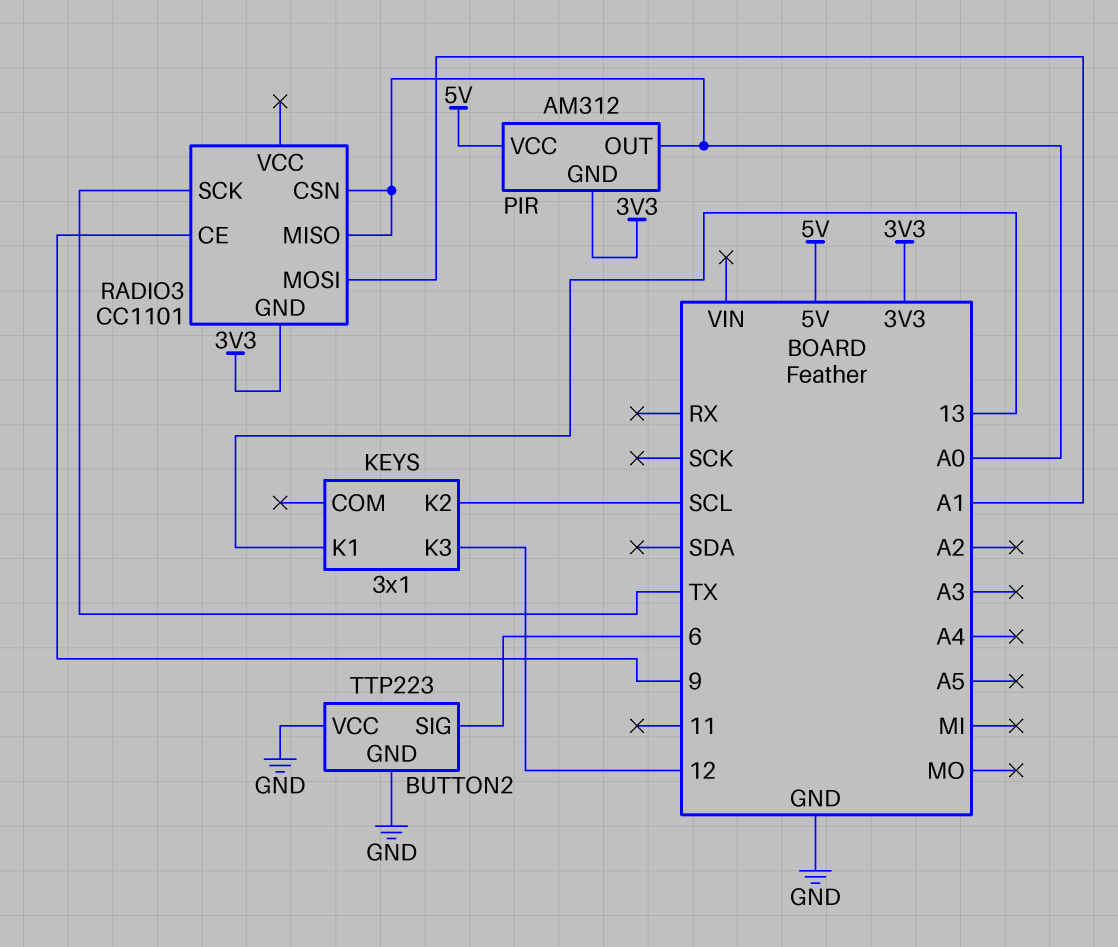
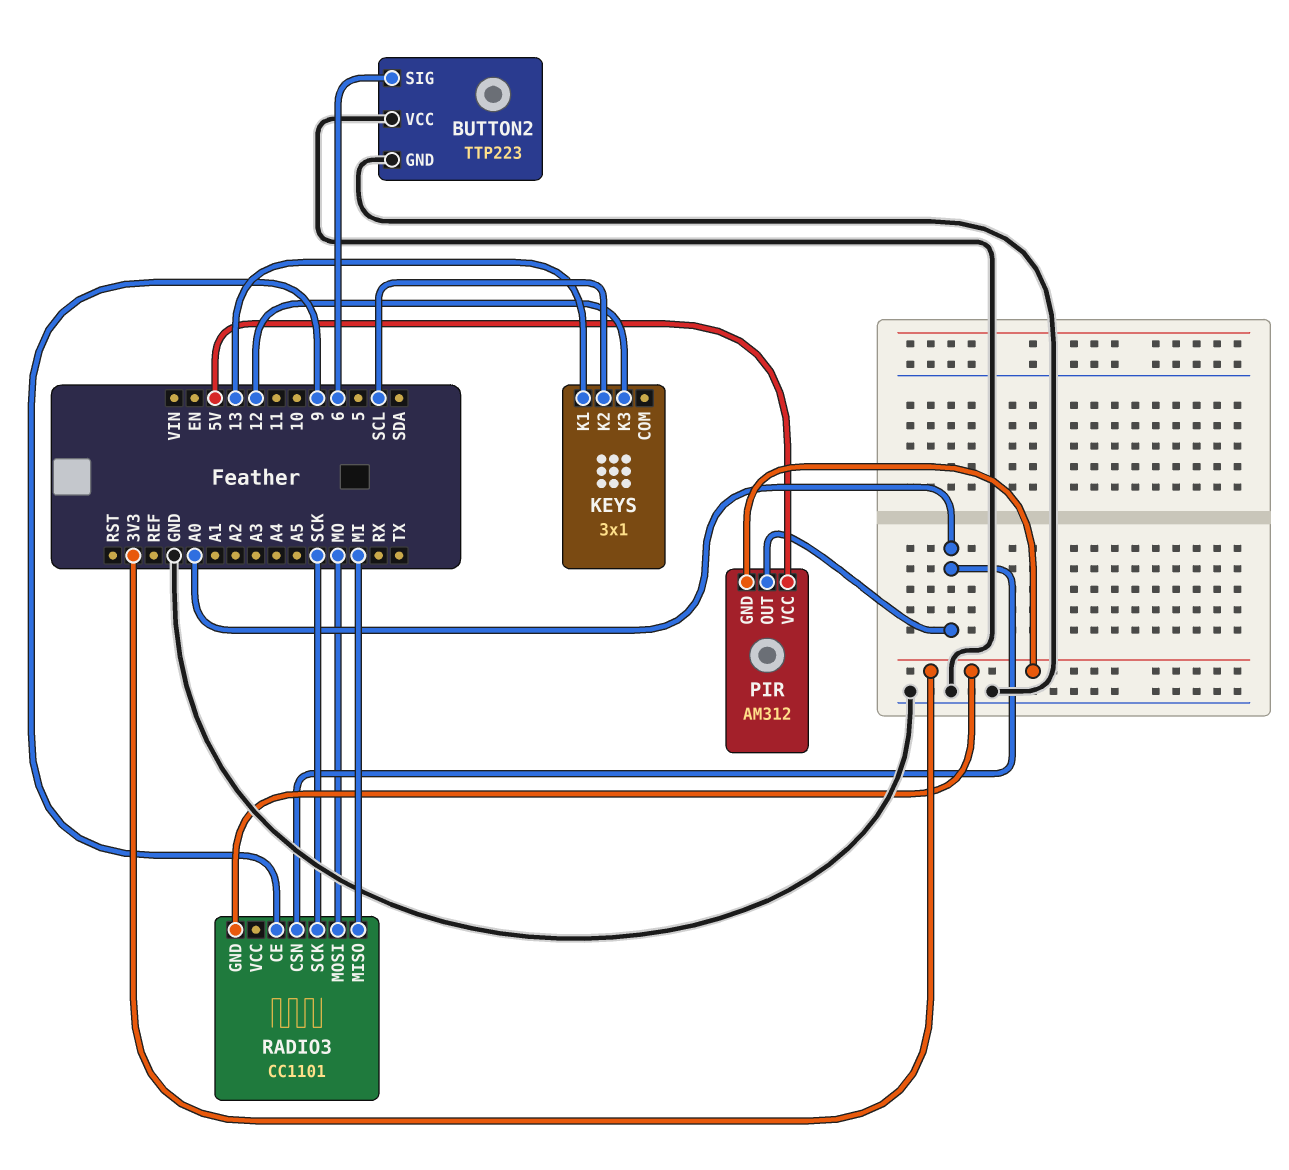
RADIO3 pin MISO: A0 -> MI
RADIO3 pin MOSI: A1 -> MO
RADIO3 pin SCK: TX -> SCK

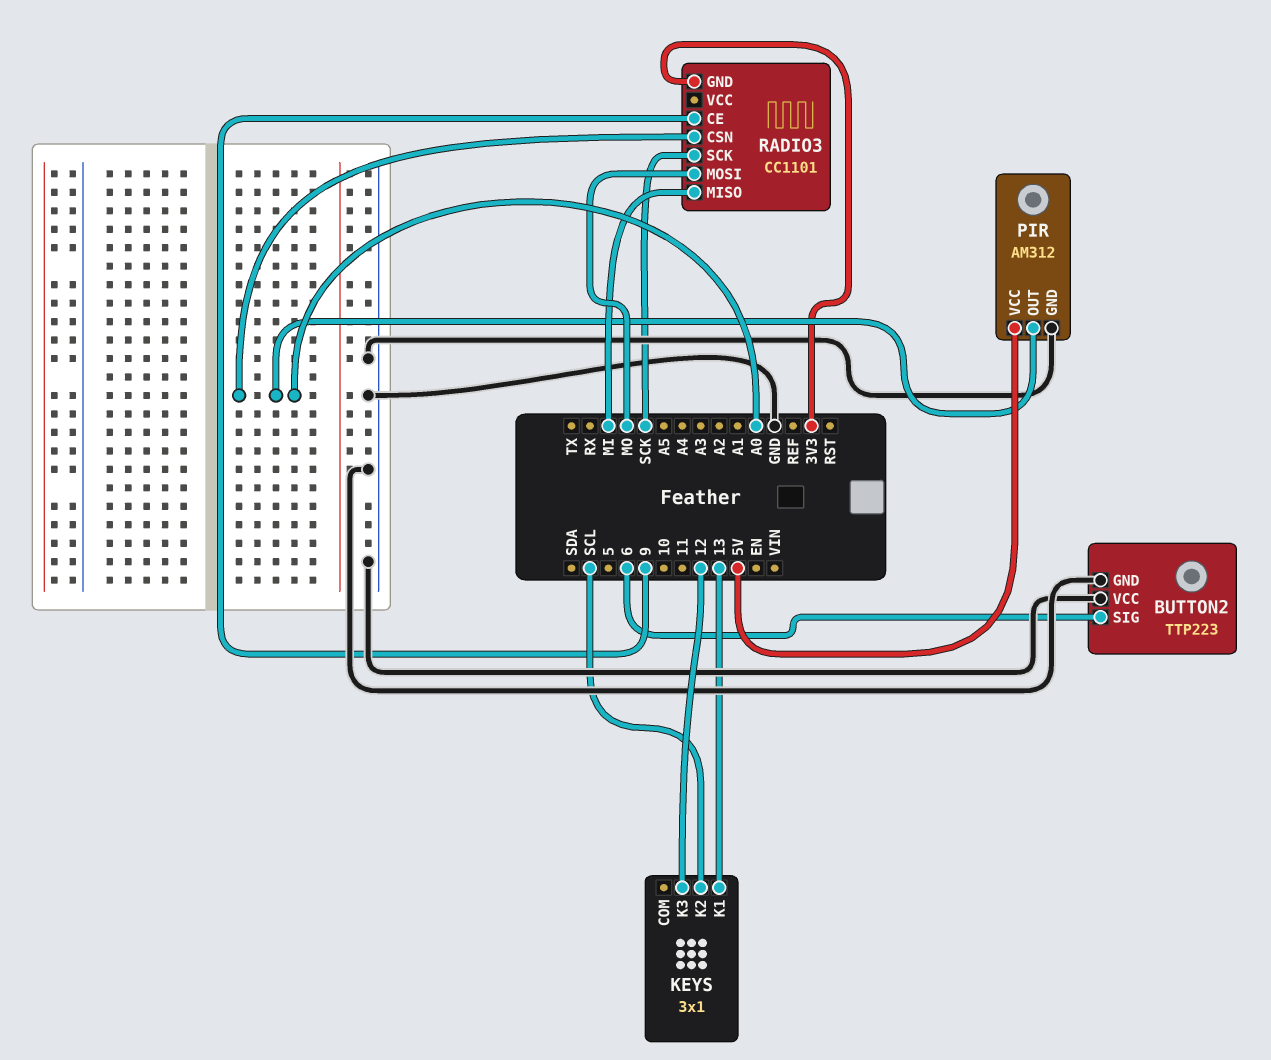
PIR pin GND: 3V3 -> GND

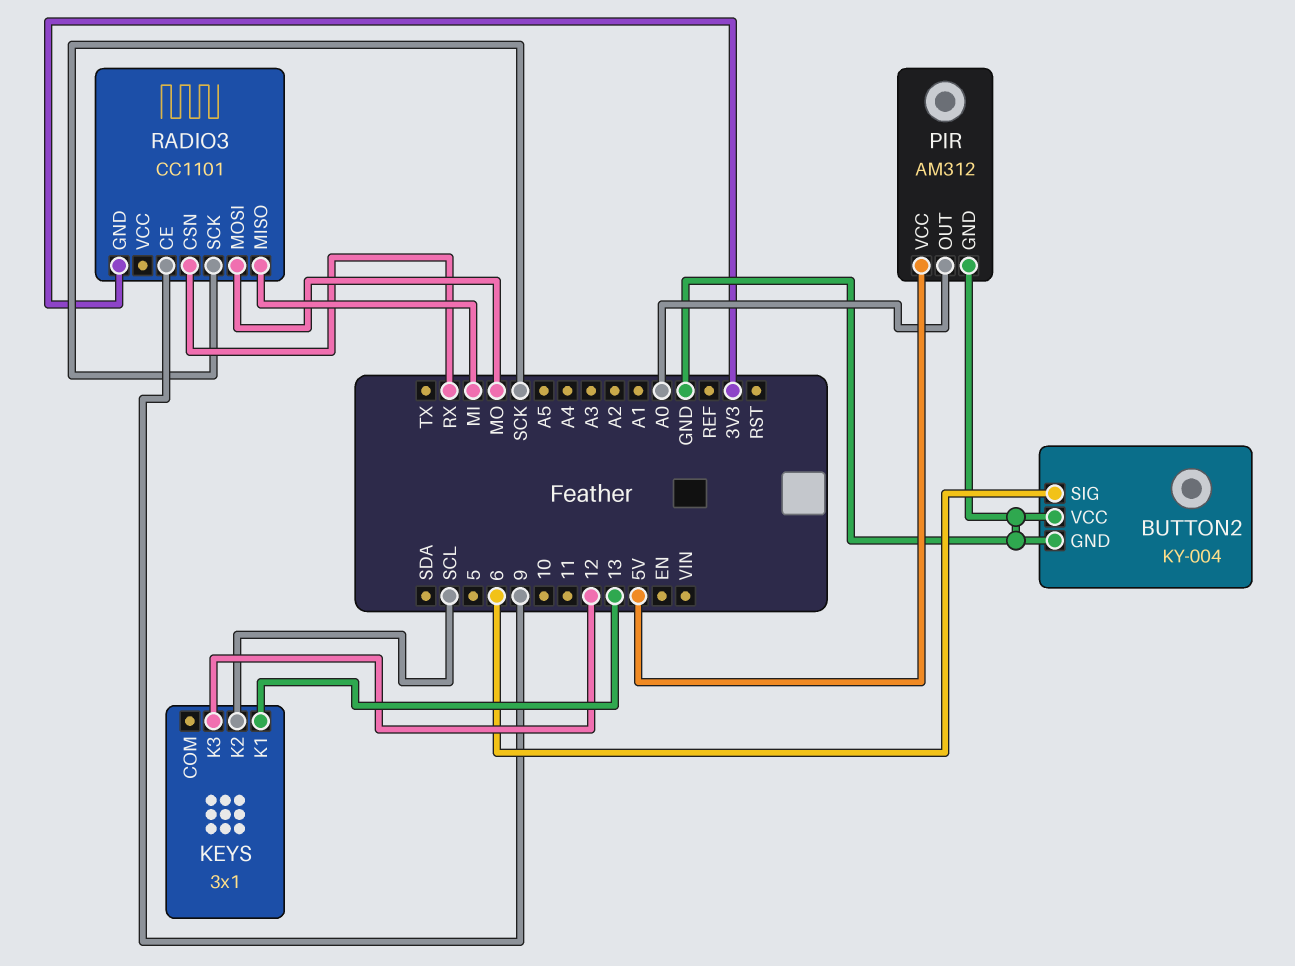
BUTTON2: TTP223 -> KY-004
RADIO3 pin CSN: A0 -> RX

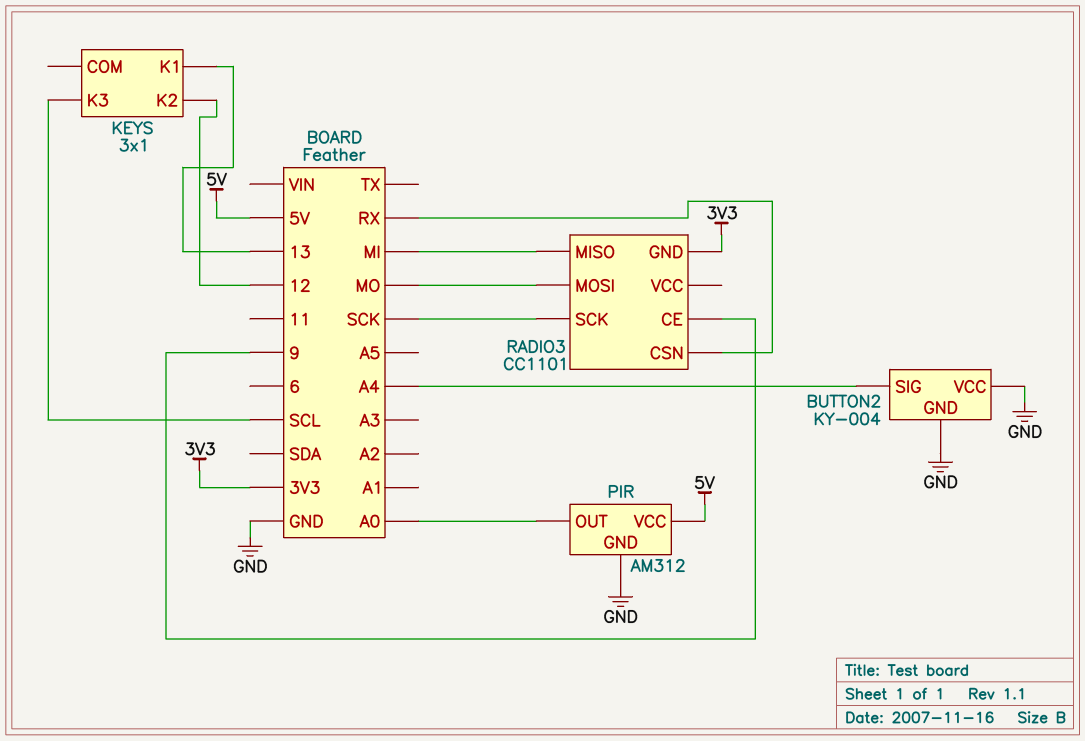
BUTTON2 pin SIG: 6 -> A4
KEYS pin K2: SCL -> 12
KEYS pin K3: 12 -> SCL

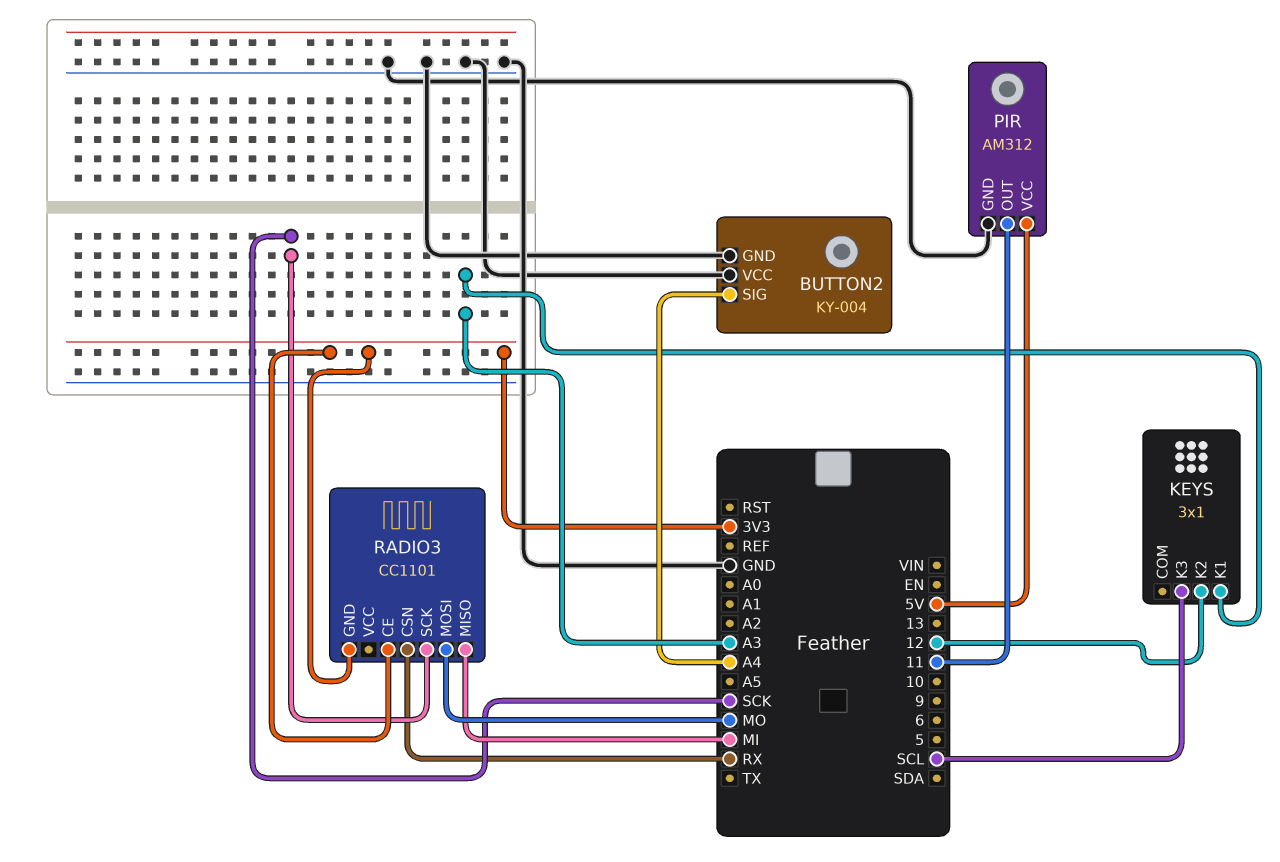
KEYS pin K1: 13 -> A3
PIR pin OUT: A0 -> 11
RADIO3 pin CE: 9 -> 3V3

